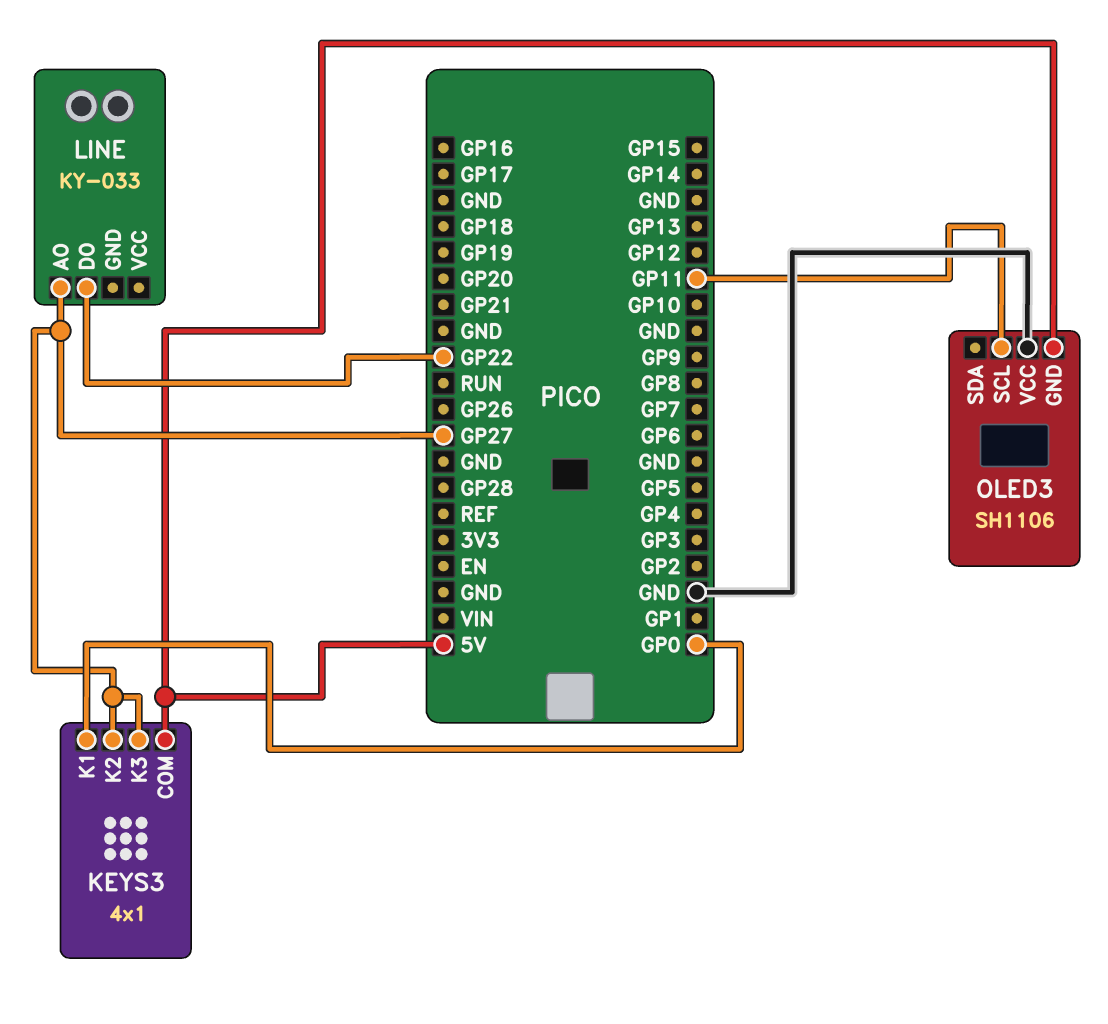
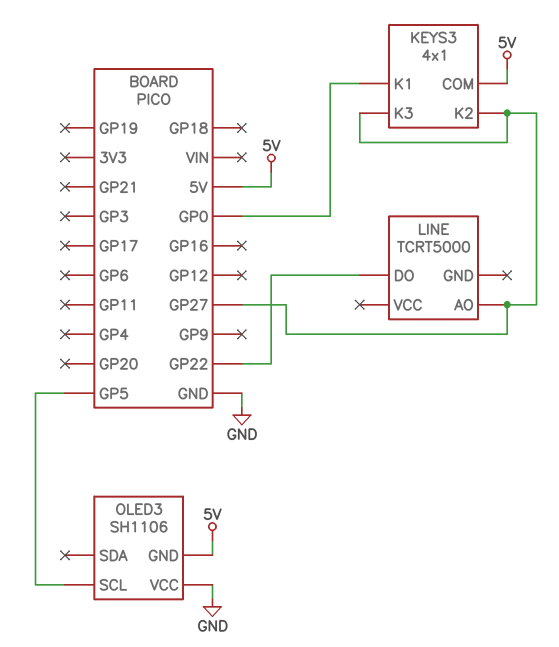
LINE: KY-033 -> TCRT5000
OLED3 pin SCL: GP11 -> GP5

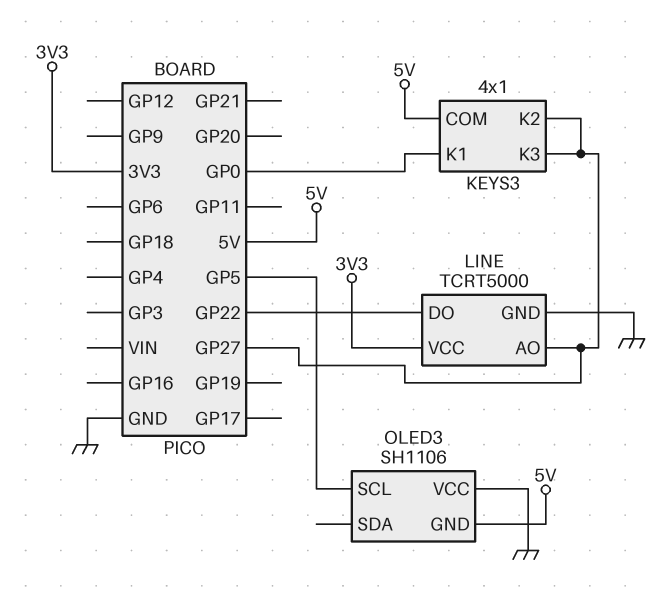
LINE pin GND: none -> GND
LINE pin VCC: none -> 3V3

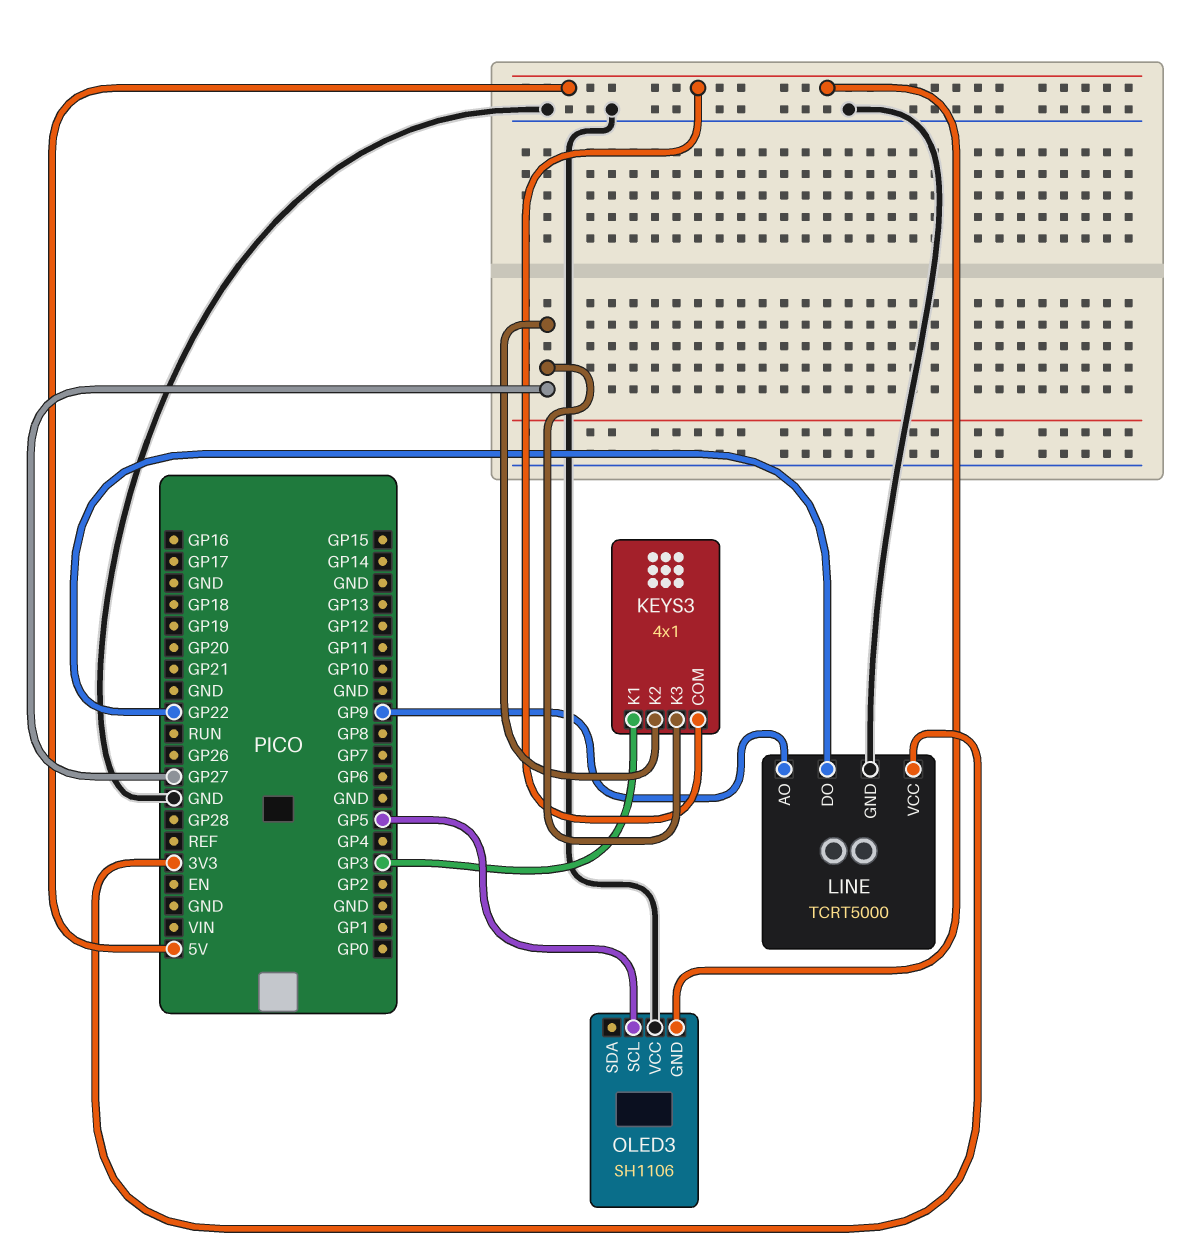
KEYS3 pin K1: GP0 -> GP3
LINE pin AO: GP27 -> GP9

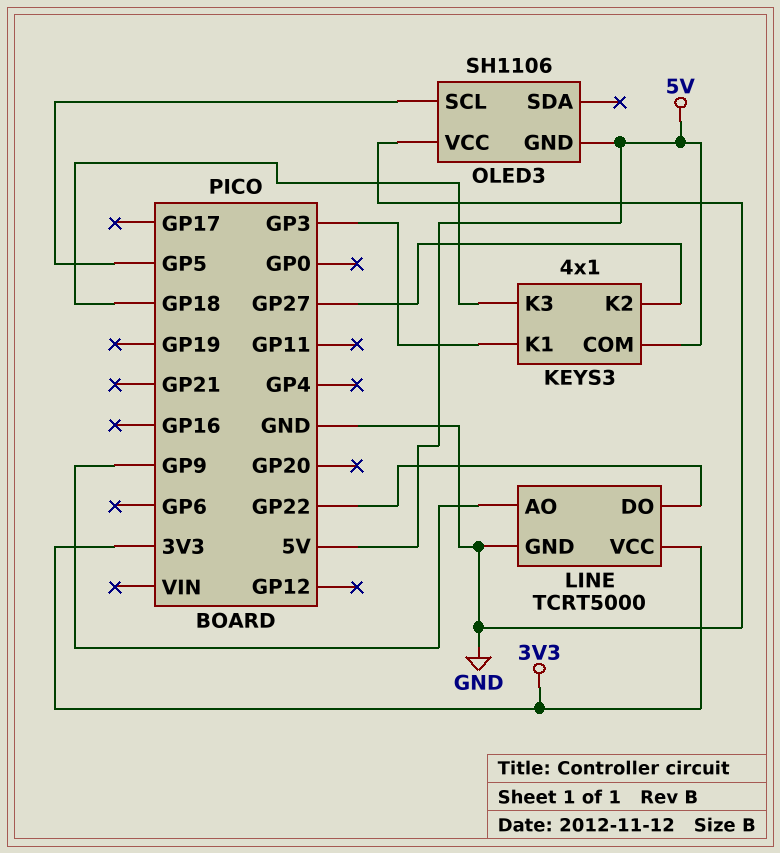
KEYS3 pin K3: GP27 -> GP18

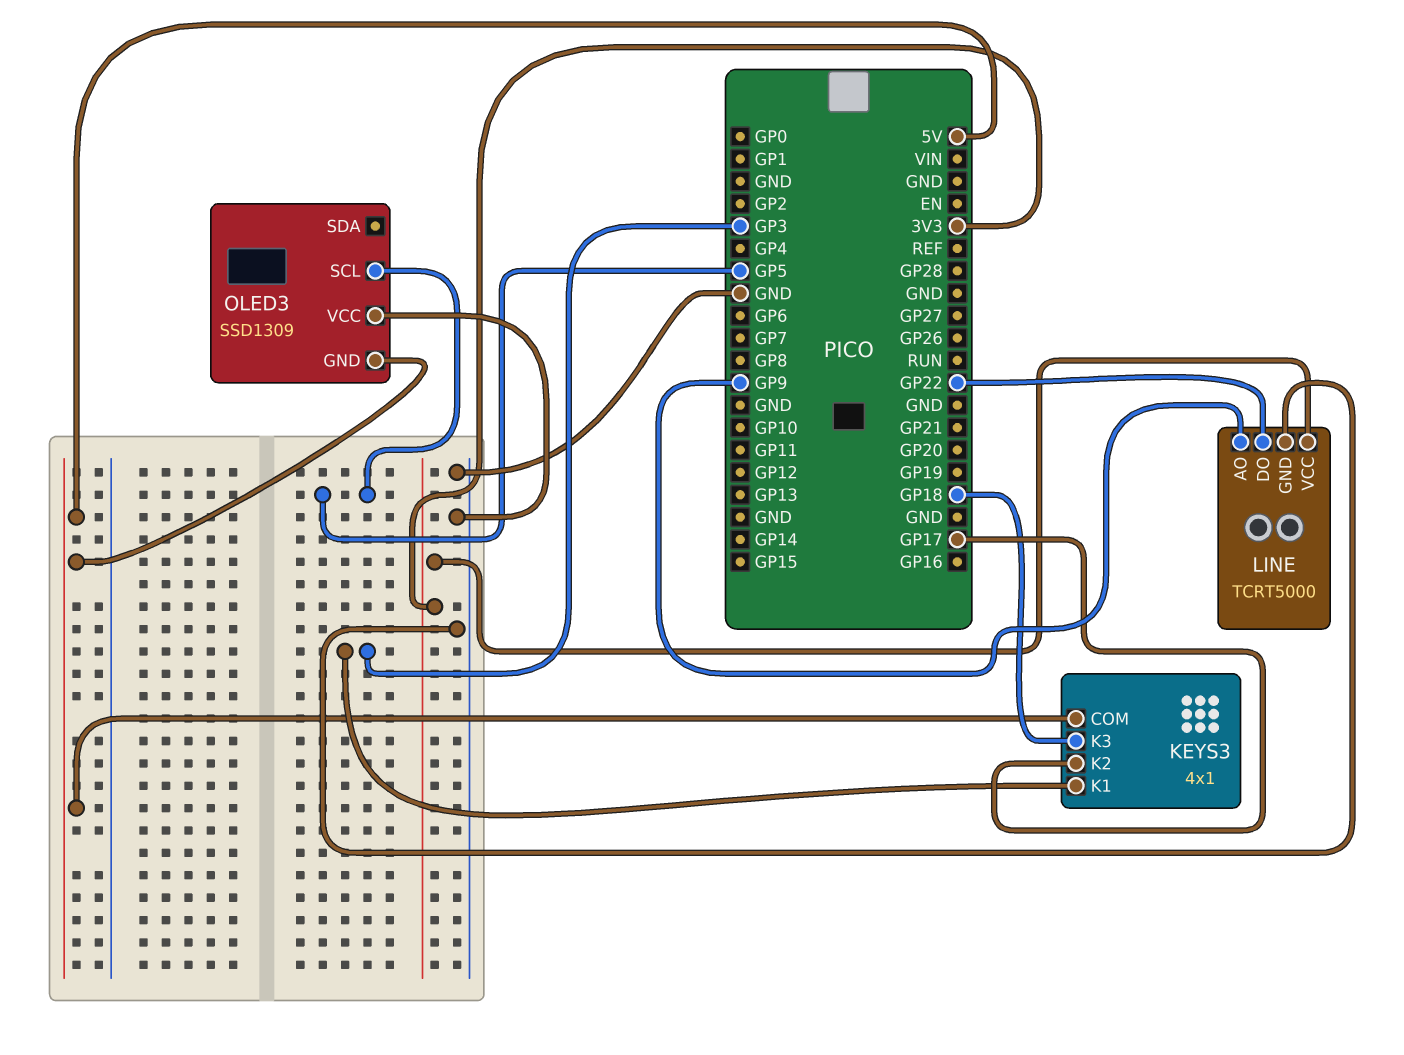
KEYS3 pin K2: GP27 -> GP17
OLED3: SH1106 -> SSD1309

